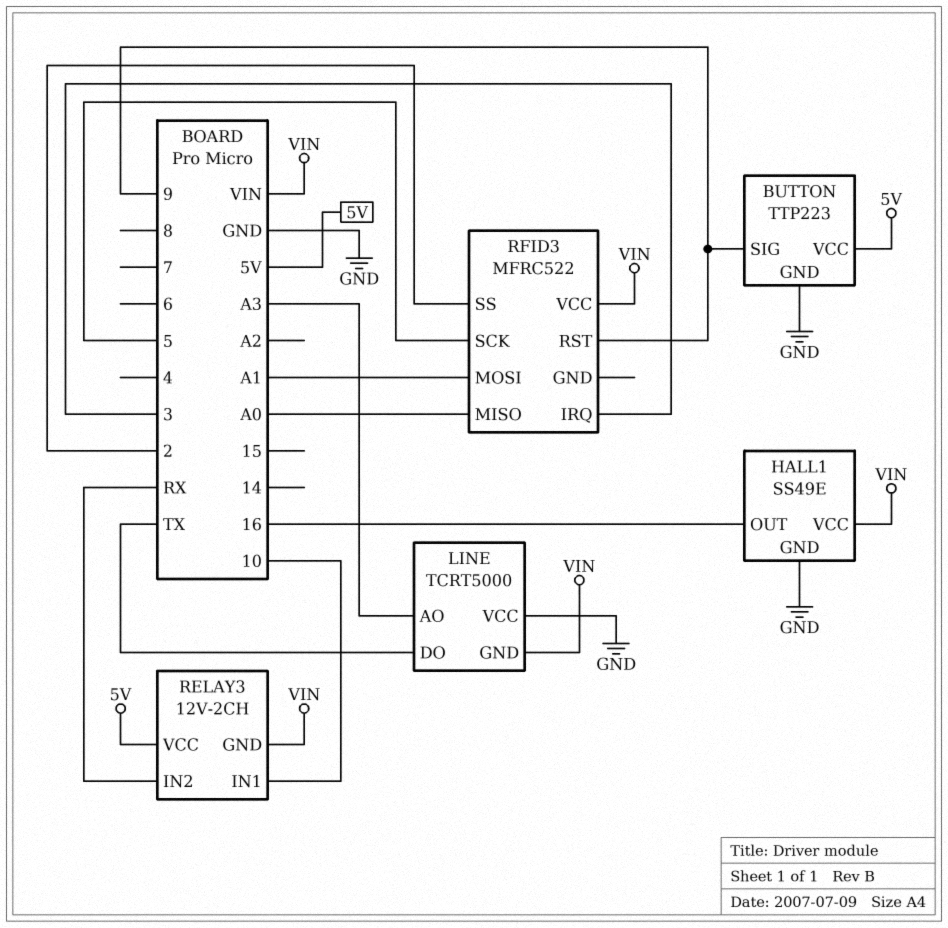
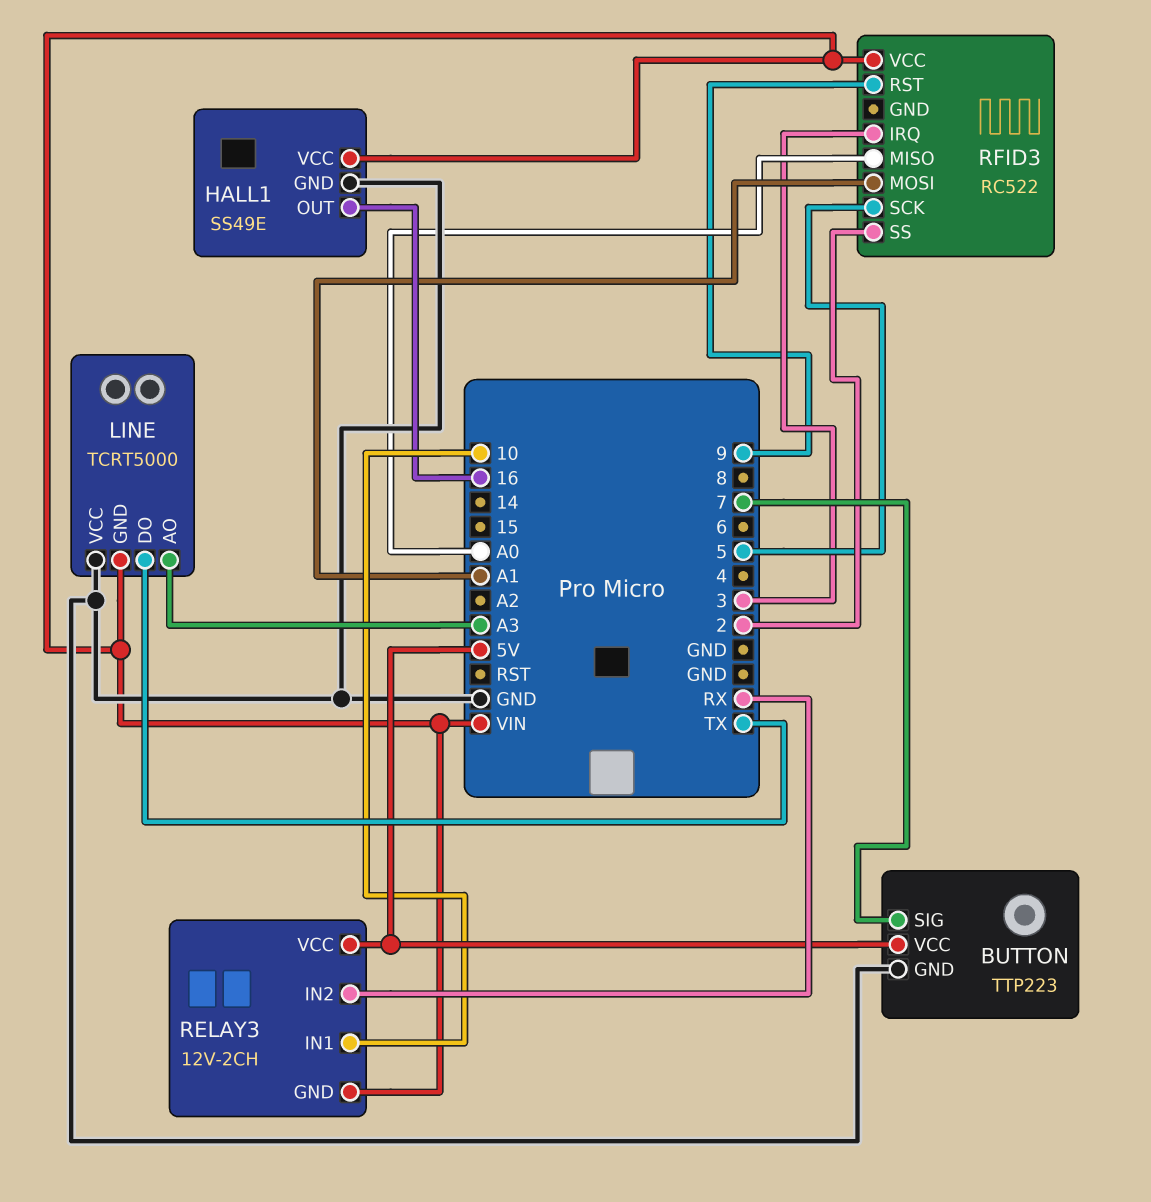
BUTTON pin SIG: 9 -> 7
RFID3: MFRC522 -> RC522

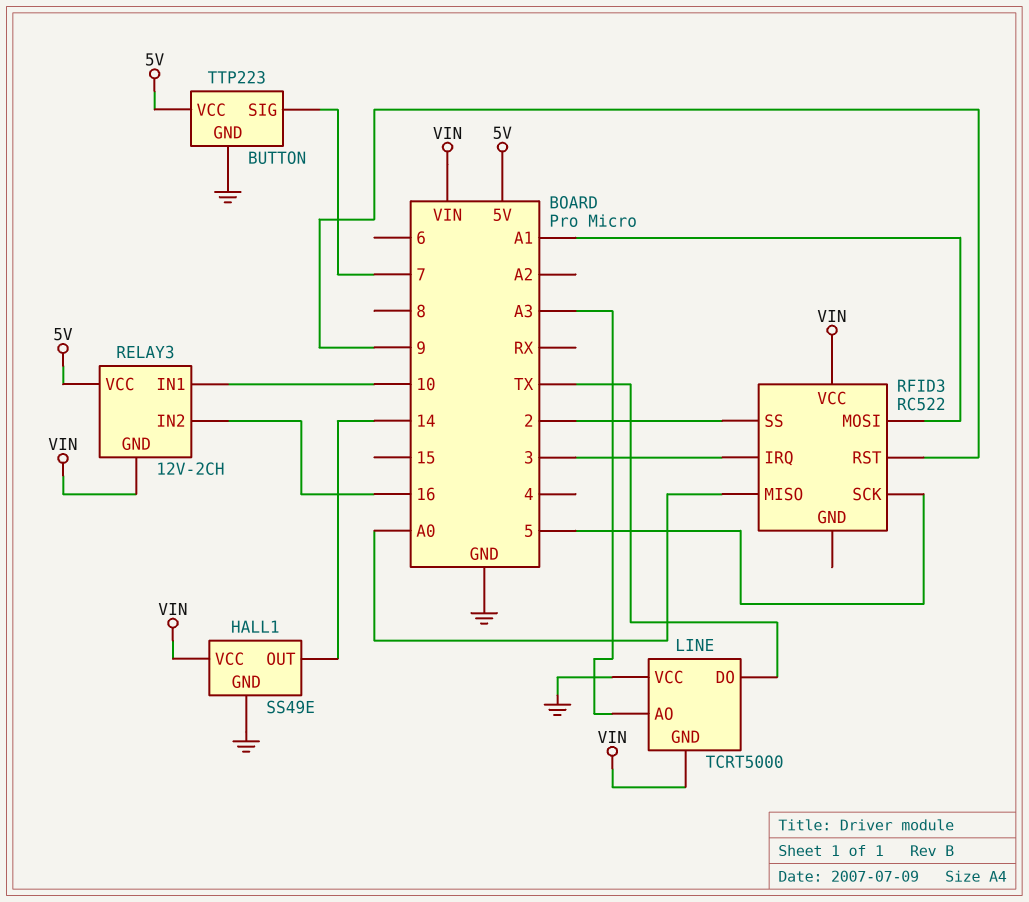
HALL1 pin OUT: 16 -> 14
RELAY3 pin IN2: RX -> 16

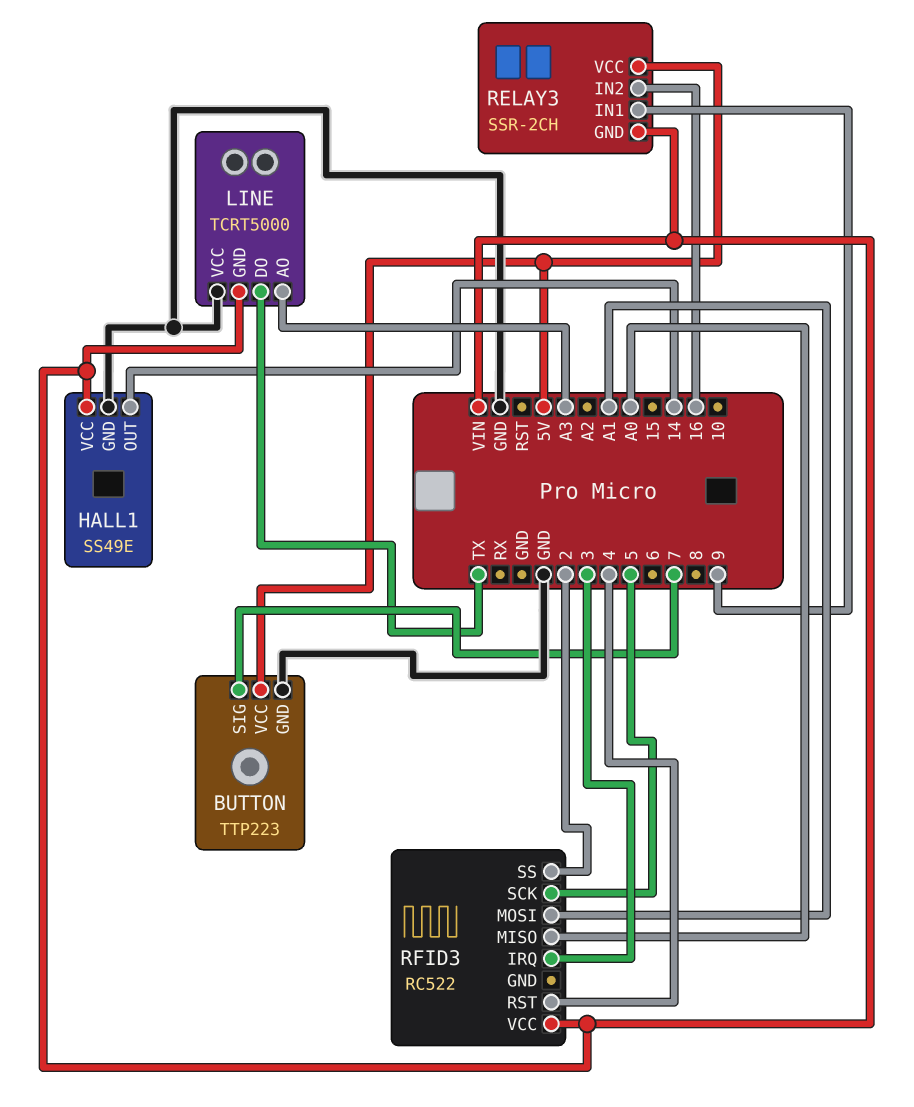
RELAY3: 12V-2CH -> SSR-2CH
RELAY3 pin IN1: 10 -> 9
RFID3 pin RST: 9 -> 4

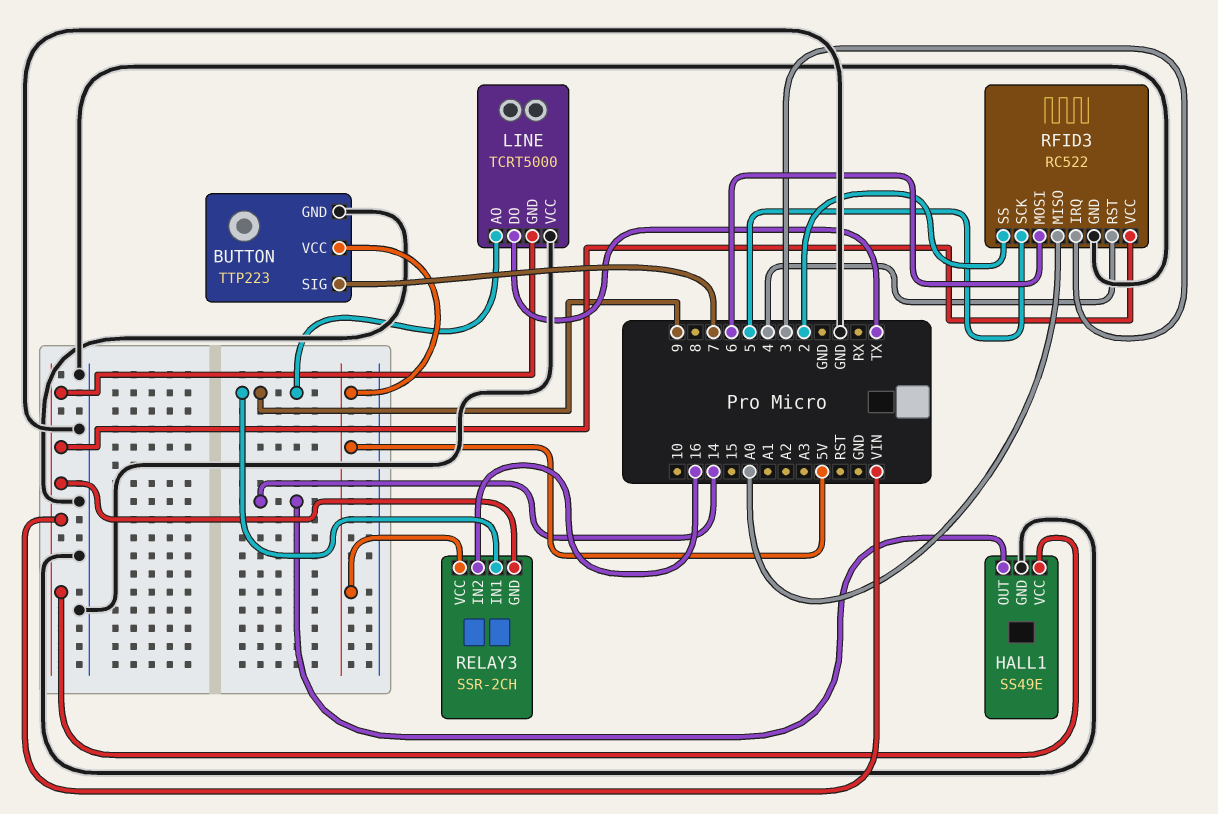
LINE pin AO: A3 -> 9
RFID3 pin GND: none -> GND
RFID3 pin MOSI: A1 -> 6

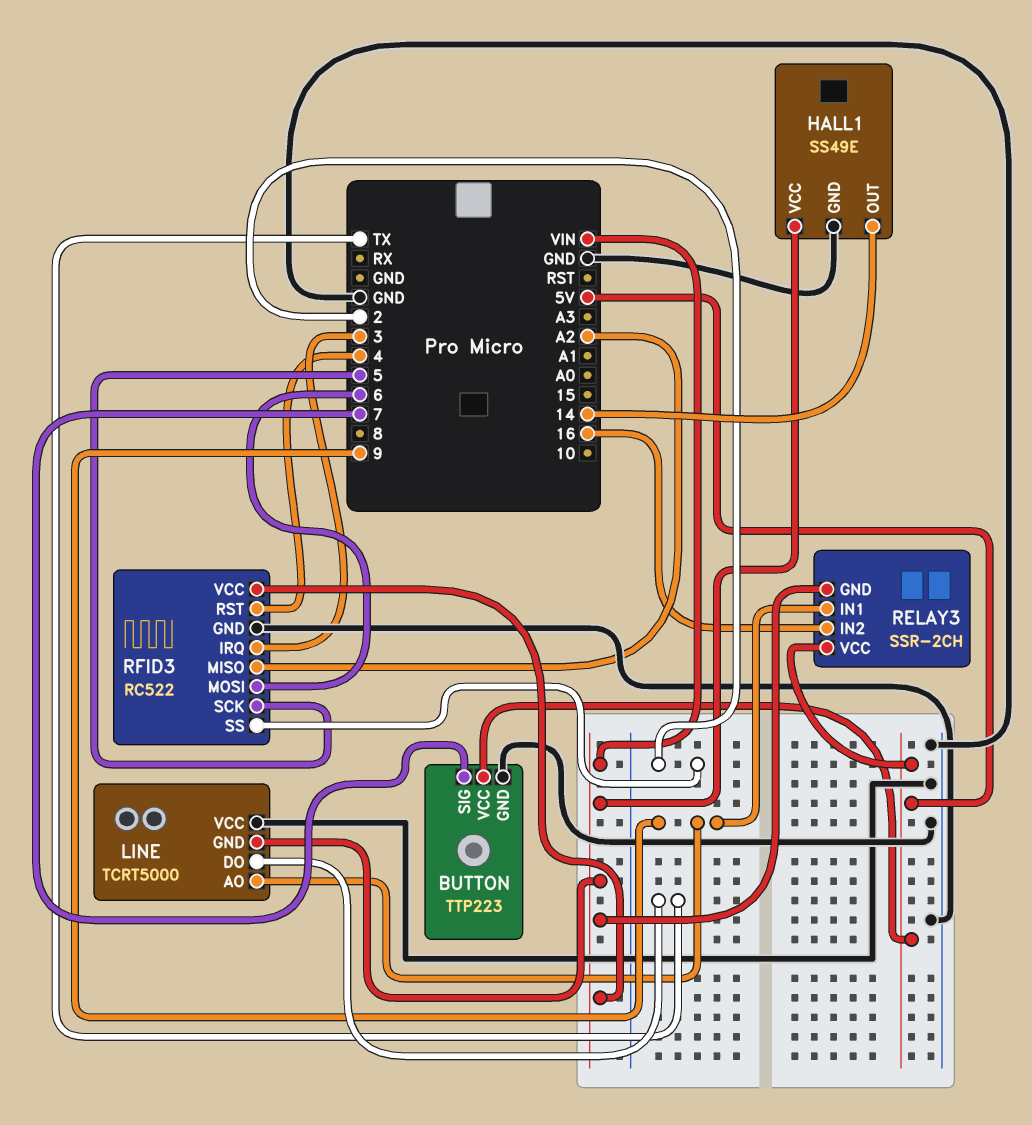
RFID3 pin MISO: A0 -> A2

